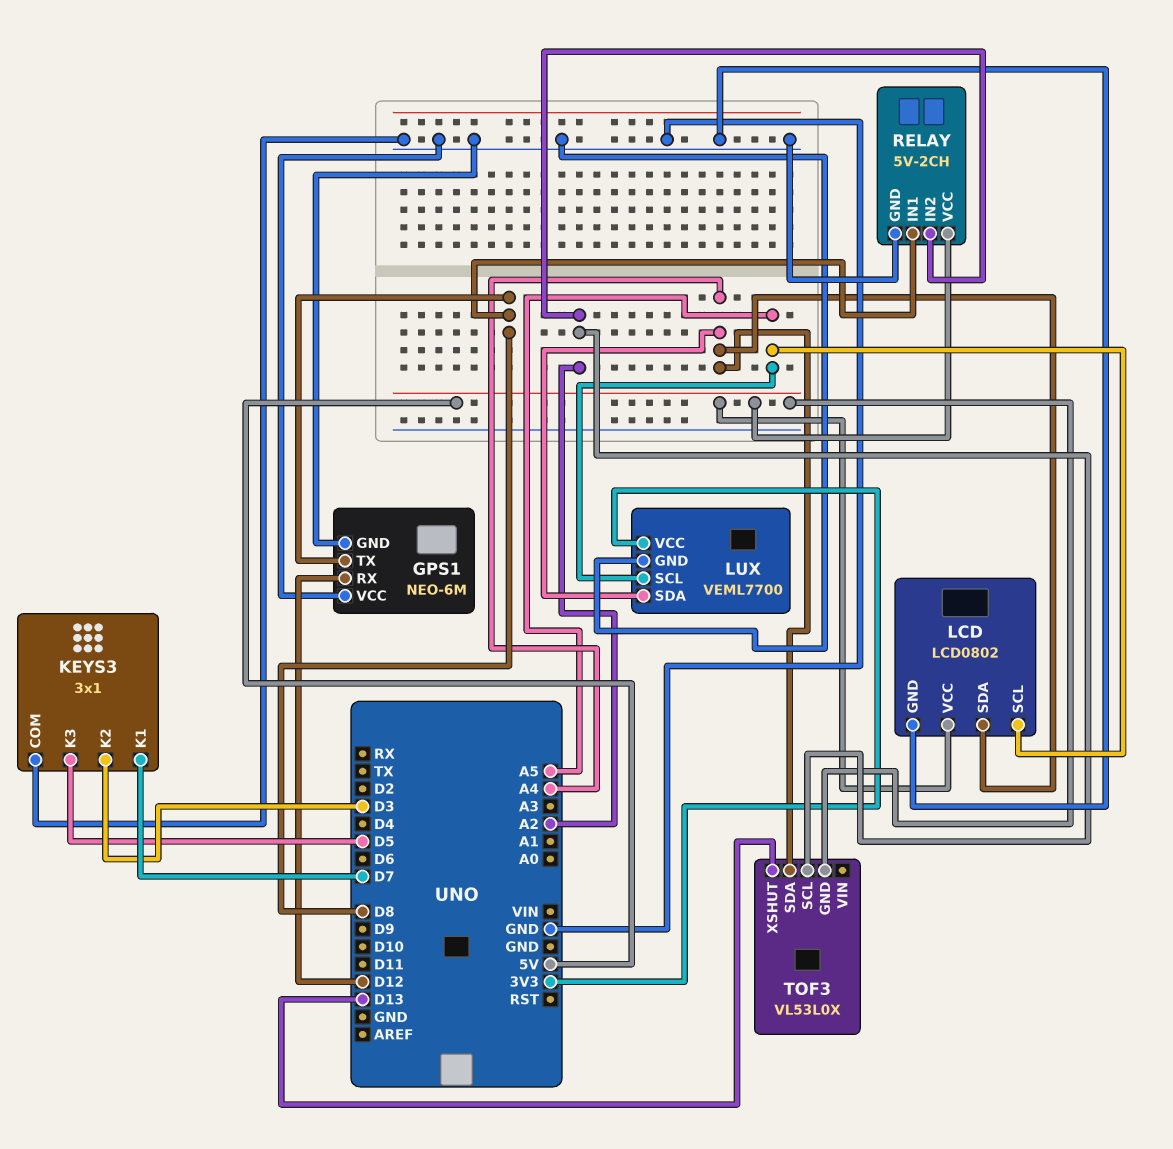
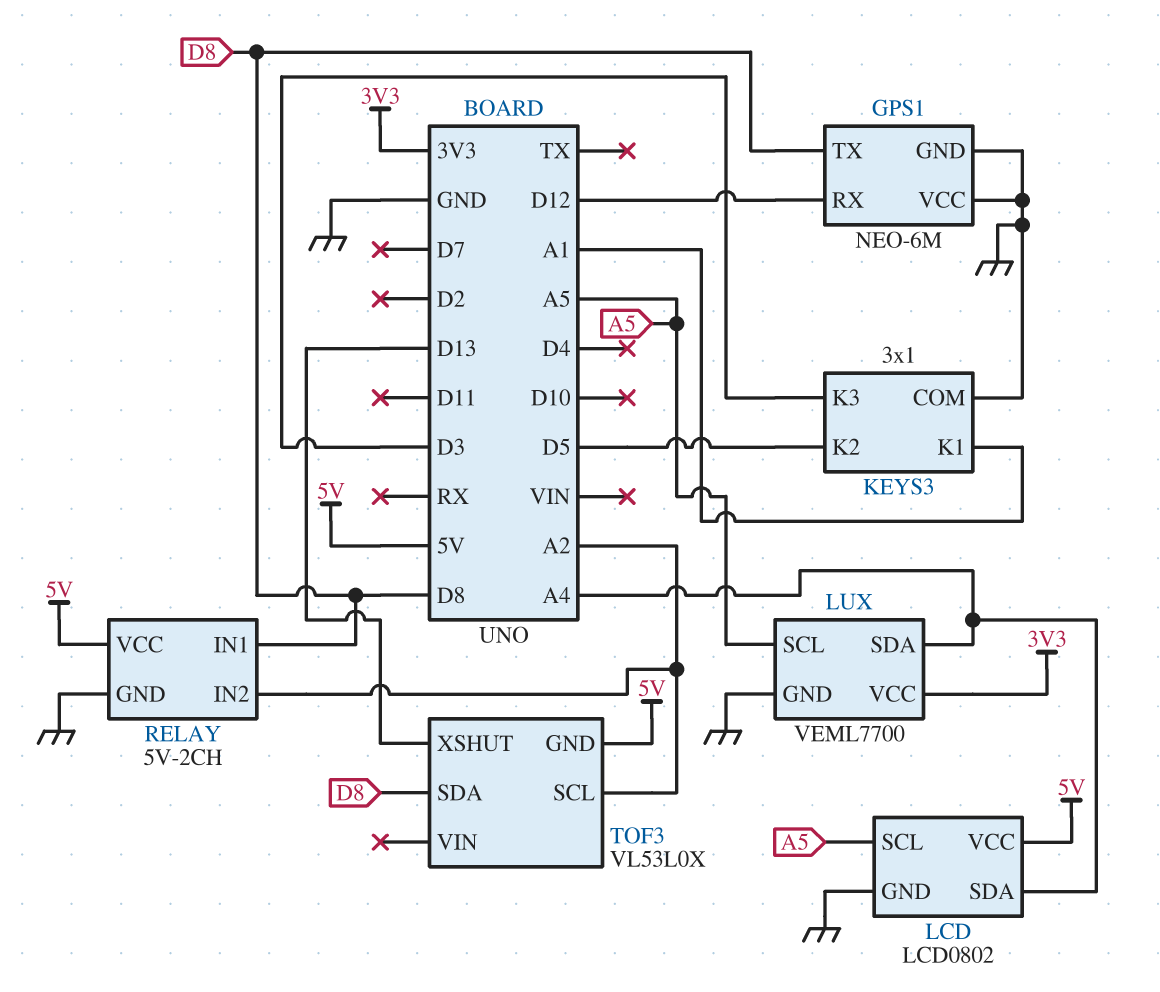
KEYS3 pin K1: D7 -> A1
KEYS3 pin K2: D3 -> D5
KEYS3 pin K3: D5 -> D3
TOF3 pin SDA: A4 -> D8

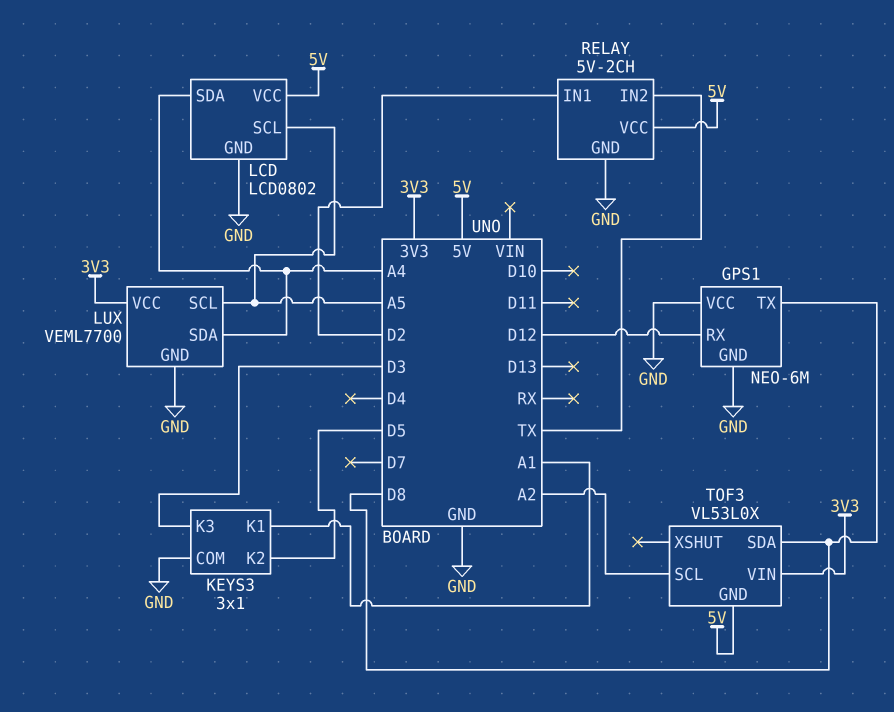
RELAY pin IN1: D8 -> D2
RELAY pin IN2: A2 -> TX
TOF3 pin VIN: none -> 3V3
TOF3 pin XSHUT: D13 -> none

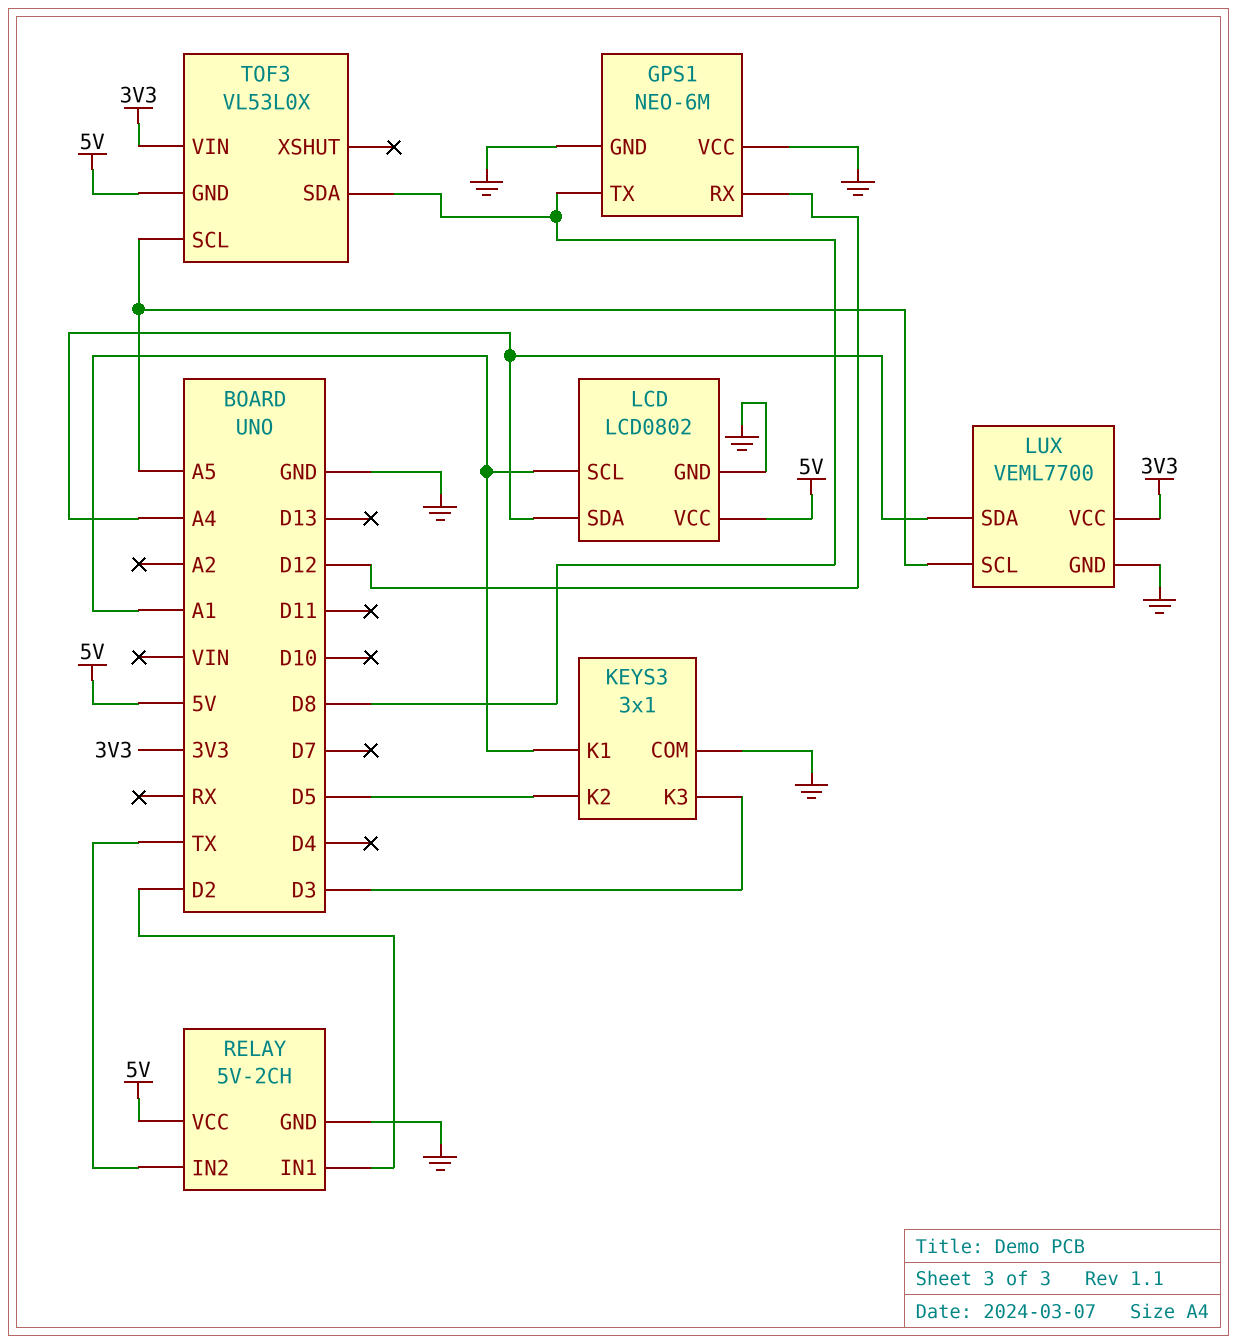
LCD pin SCL: A5 -> A1
TOF3 pin SCL: A2 -> A5

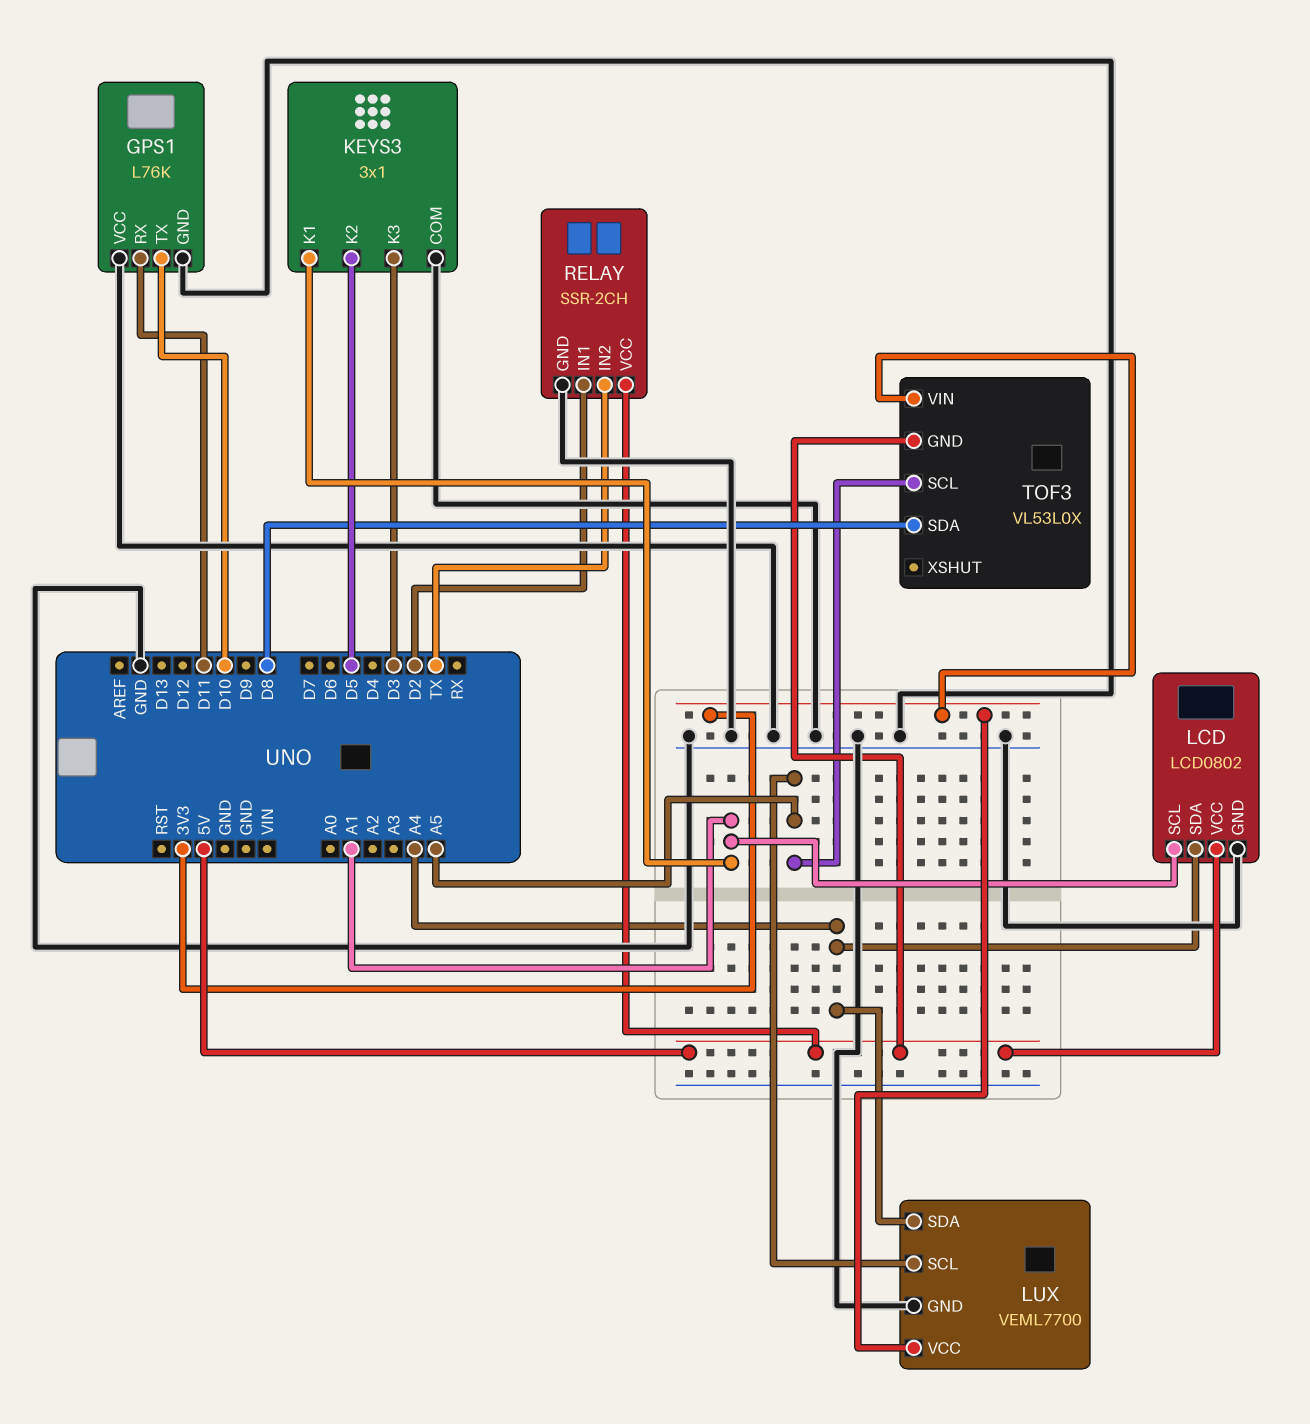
GPS1: NEO-6M -> L76K
GPS1 pin RX: D12 -> D11
GPS1 pin TX: D8 -> D10
RELAY: 5V-2CH -> SSR-2CH

